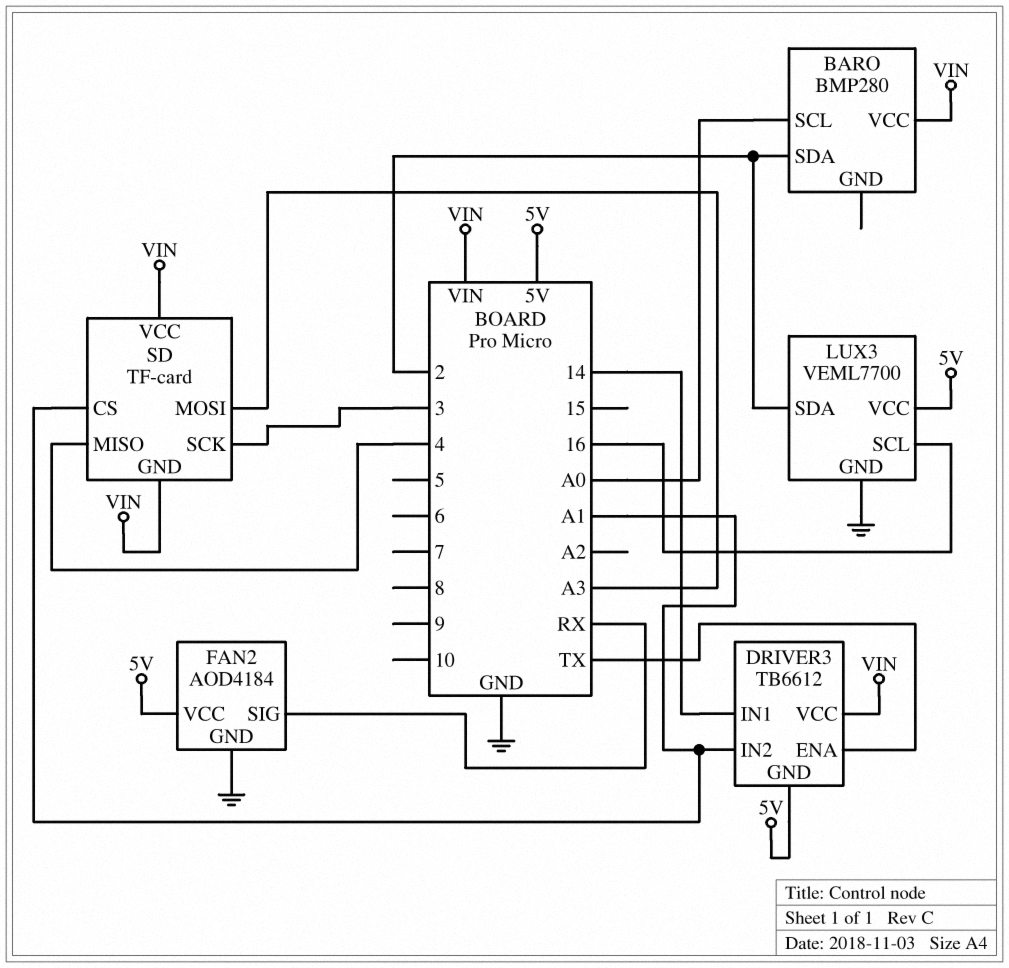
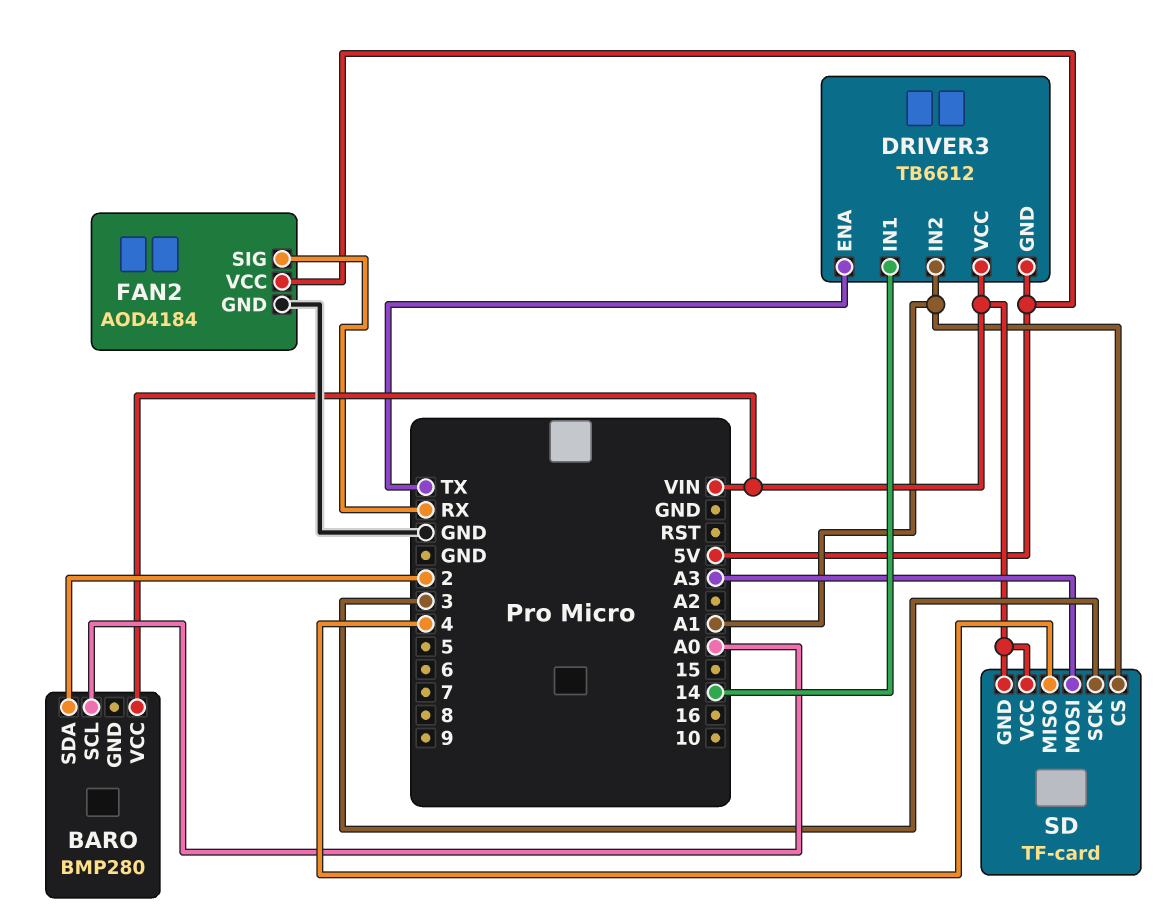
LUX3: VEML7700 -> none
LUX3 pin GND: GND -> none
LUX3 pin SCL: 16 -> none
LUX3 pin SDA: 2 -> none
LUX3 pin VCC: 5V -> none

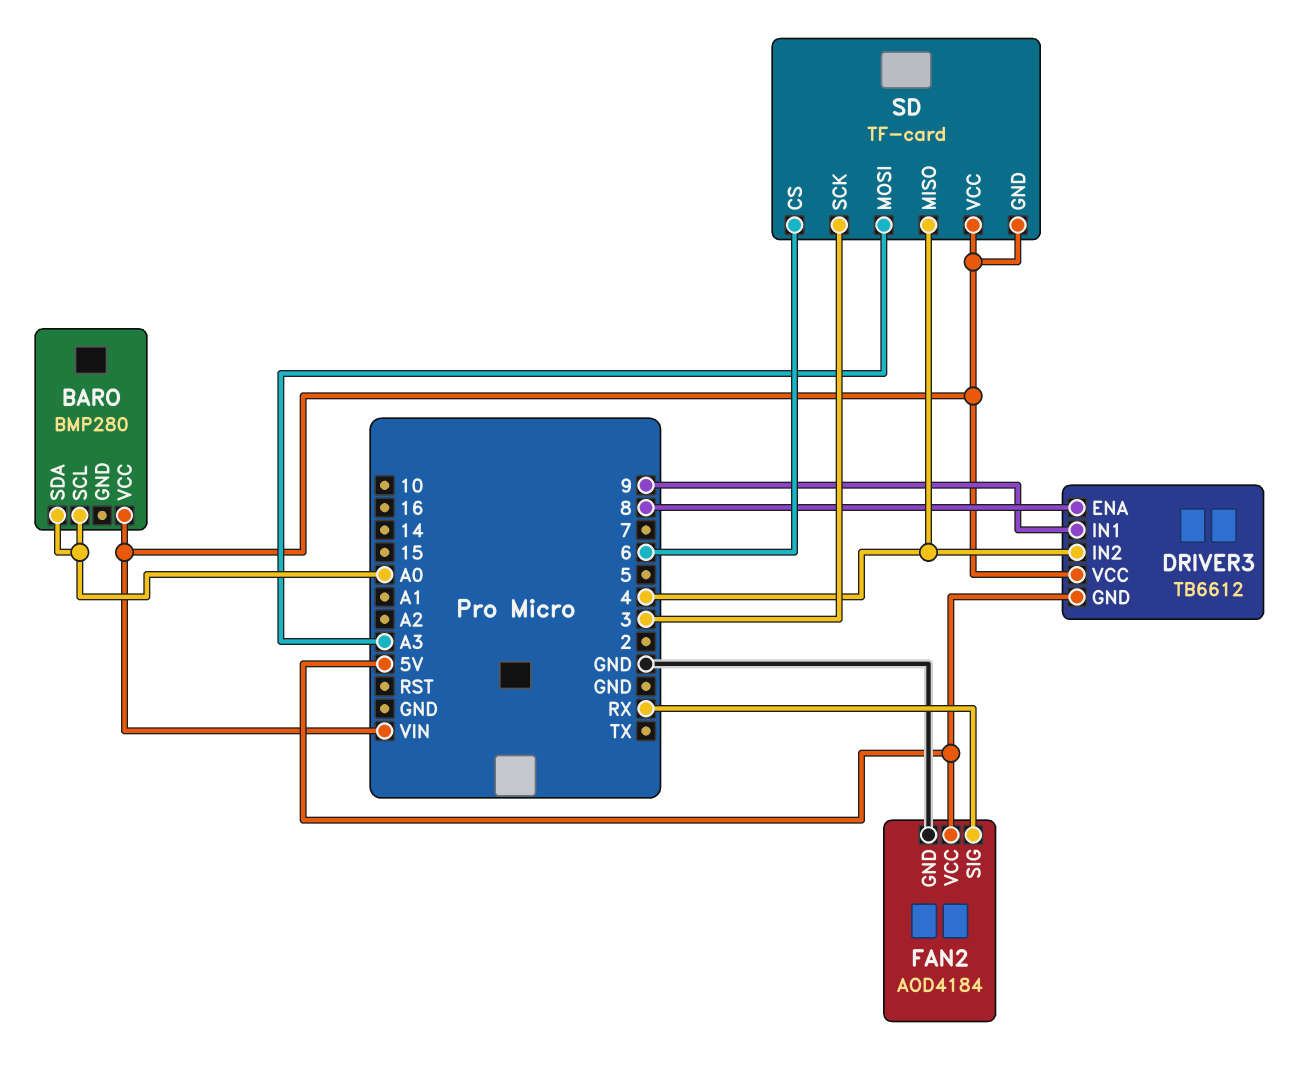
BARO pin SDA: 2 -> A0
DRIVER3 pin ENA: TX -> 8
DRIVER3 pin IN1: 14 -> 9
DRIVER3 pin IN2: A1 -> 4
SD pin CS: A1 -> 6

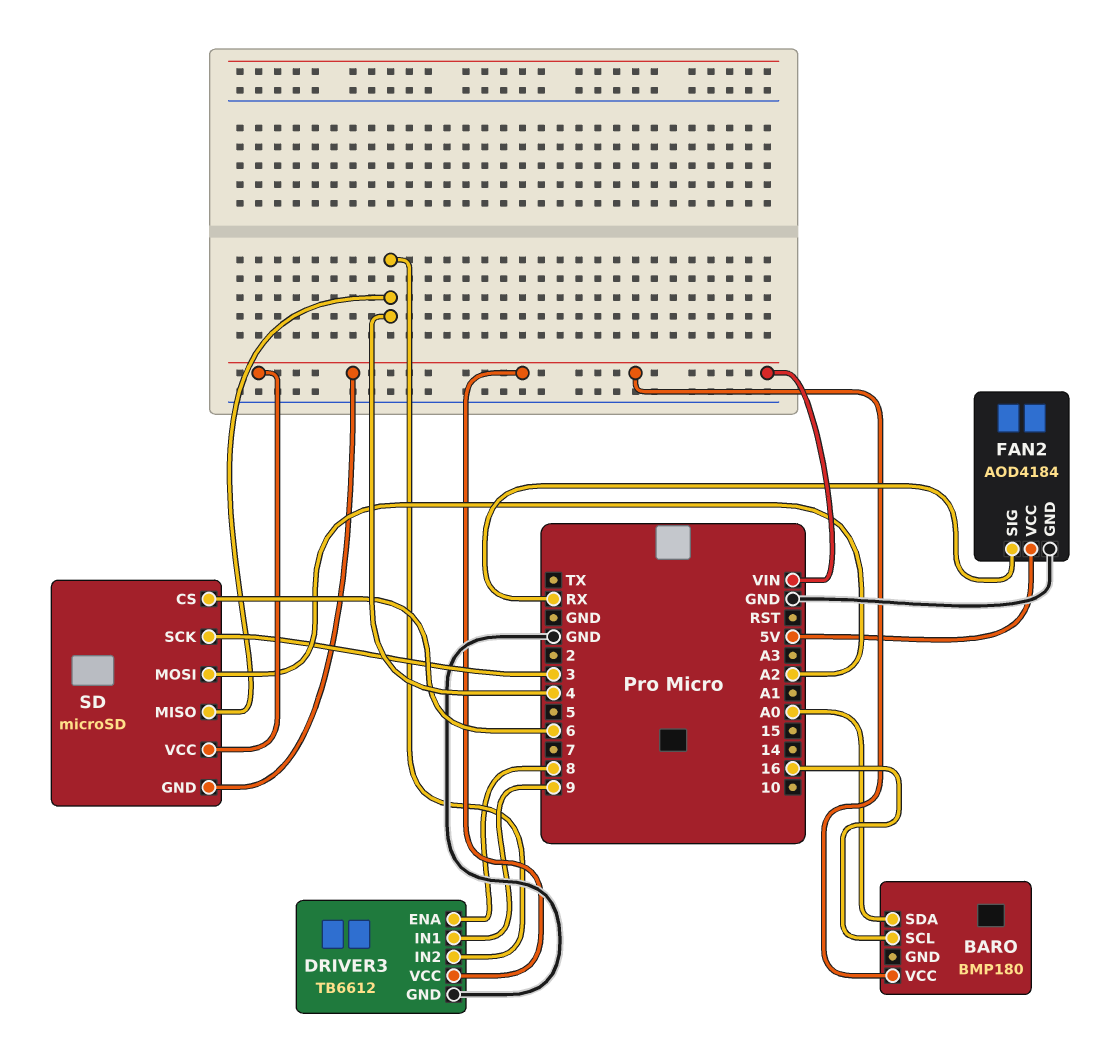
BARO: BMP280 -> BMP180
BARO pin SCL: A0 -> 16
DRIVER3 pin GND: 5V -> GND
SD: TF-card -> microSD
SD pin MOSI: A3 -> A2

